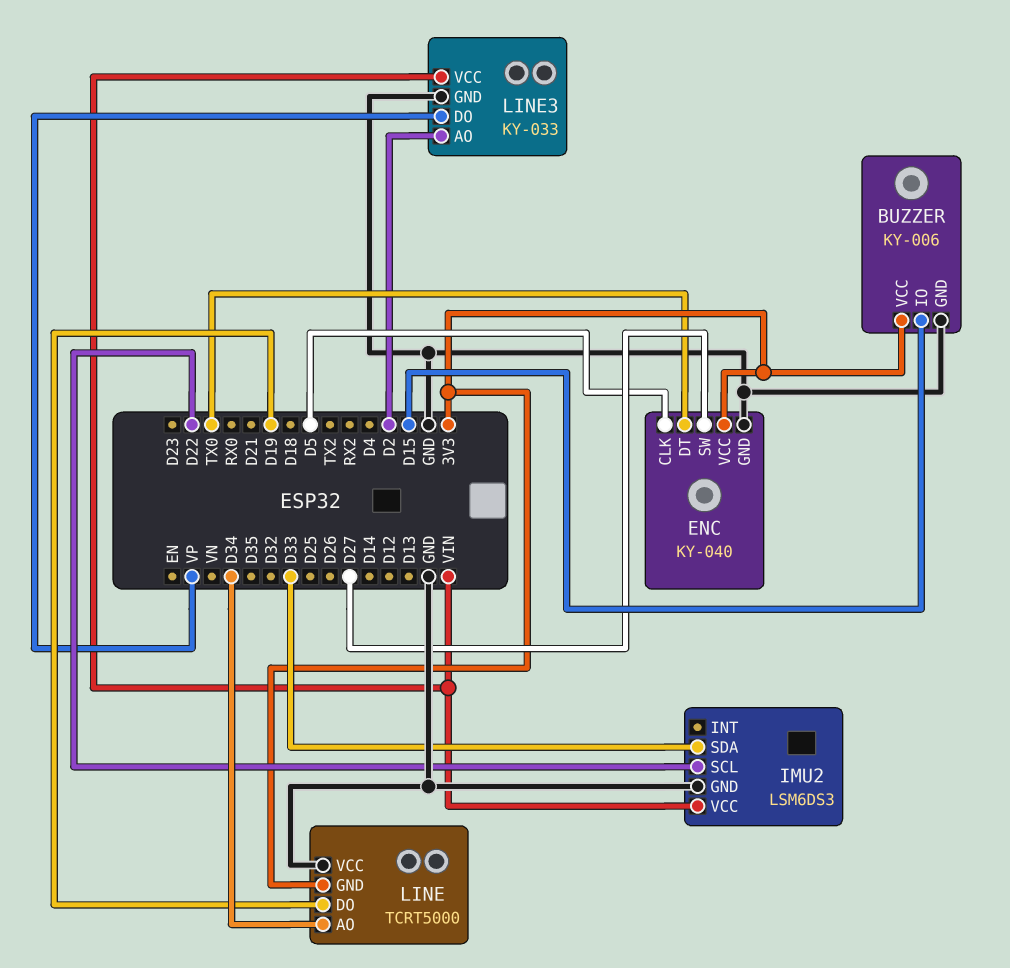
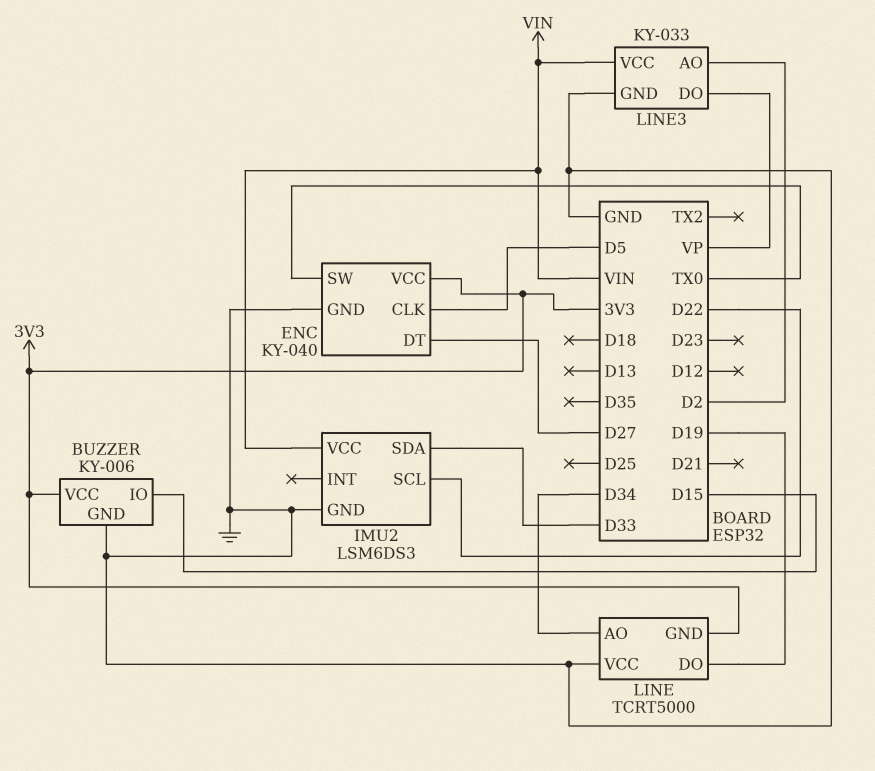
ENC pin DT: TX0 -> D27
ENC pin SW: D27 -> TX0

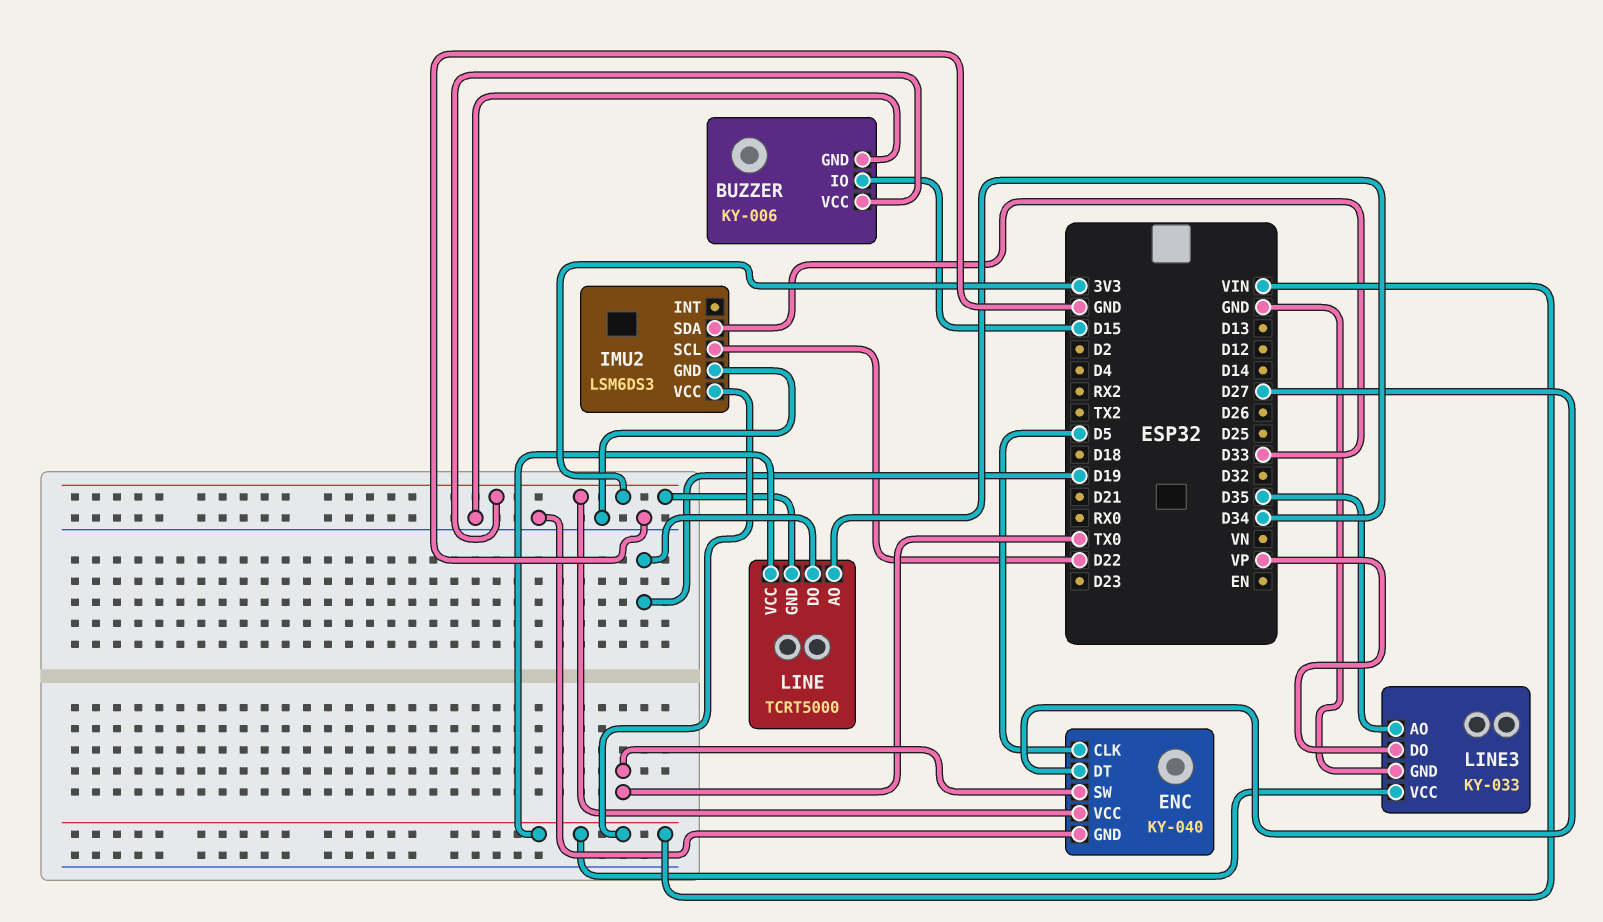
LINE pin VCC: GND -> VIN
LINE3 pin AO: D2 -> D35

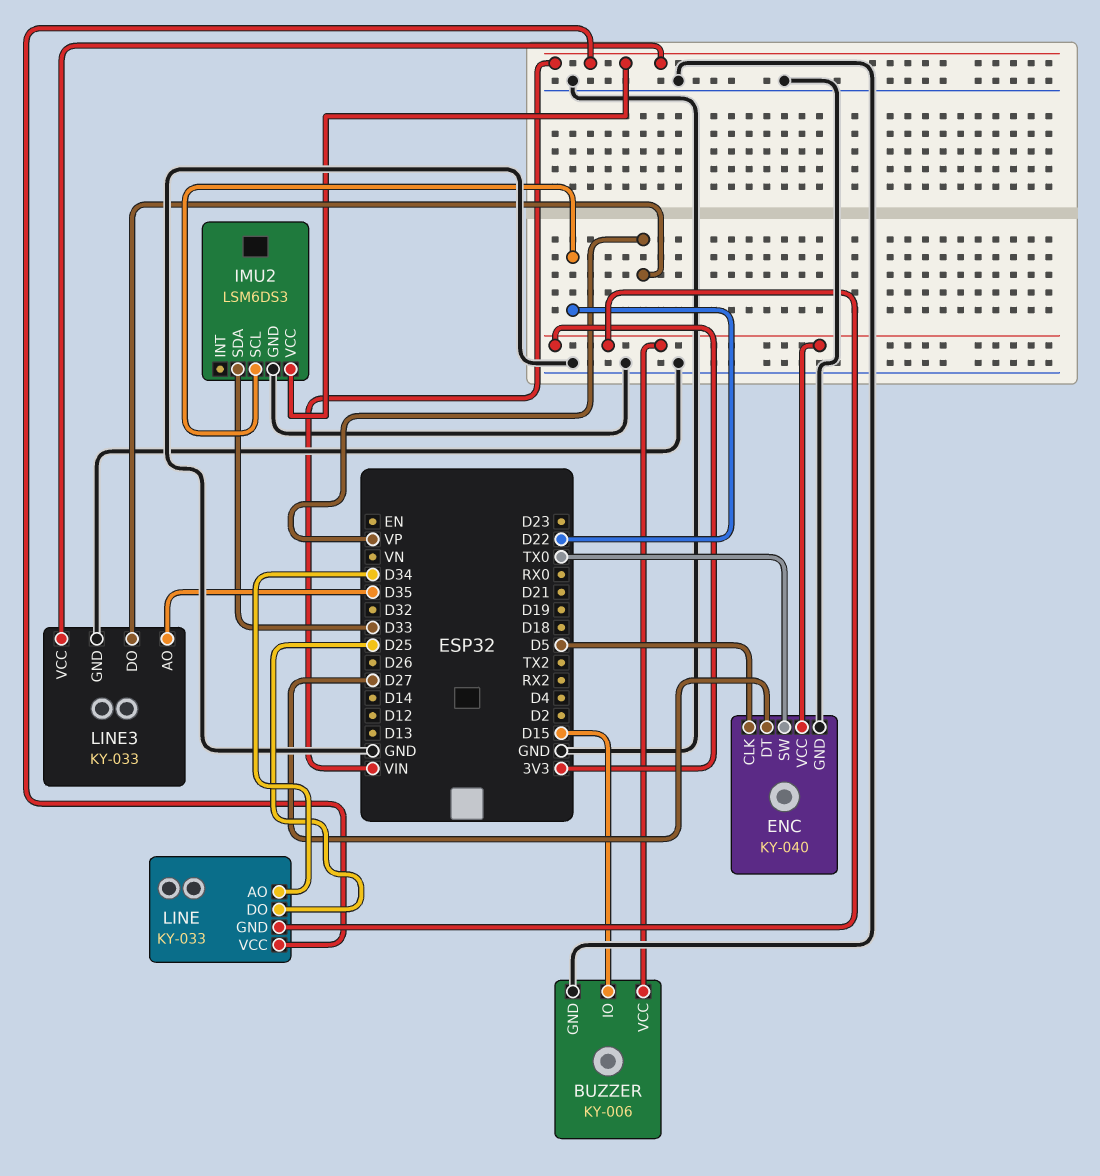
LINE: TCRT5000 -> KY-033
LINE pin DO: D19 -> D25

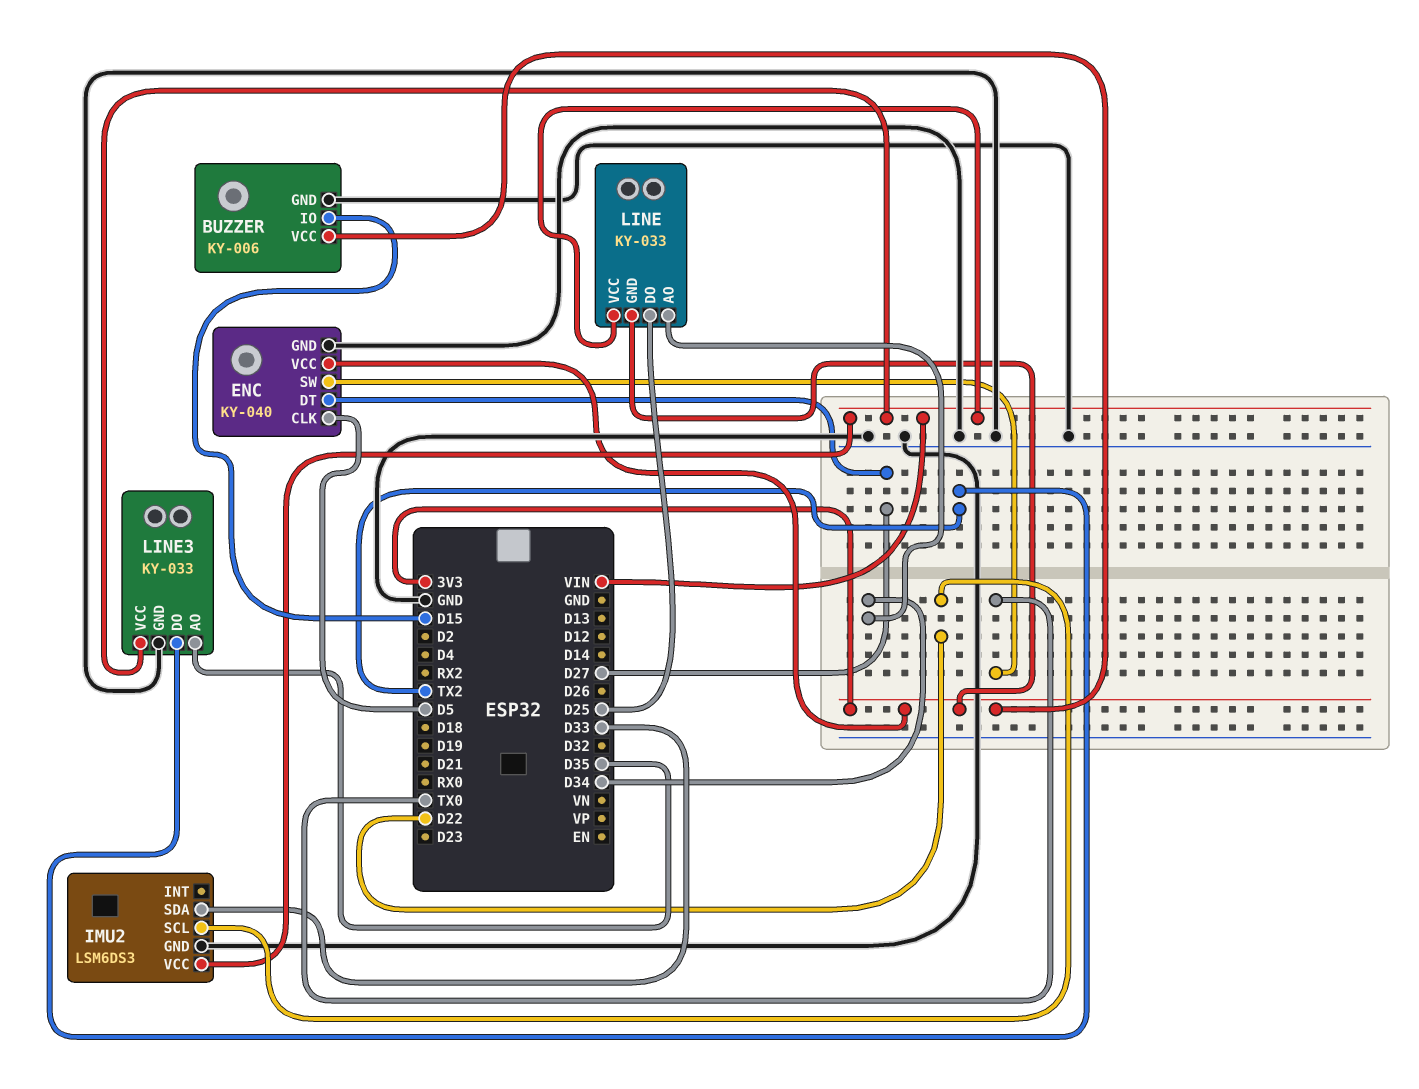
LINE3 pin DO: VP -> TX2

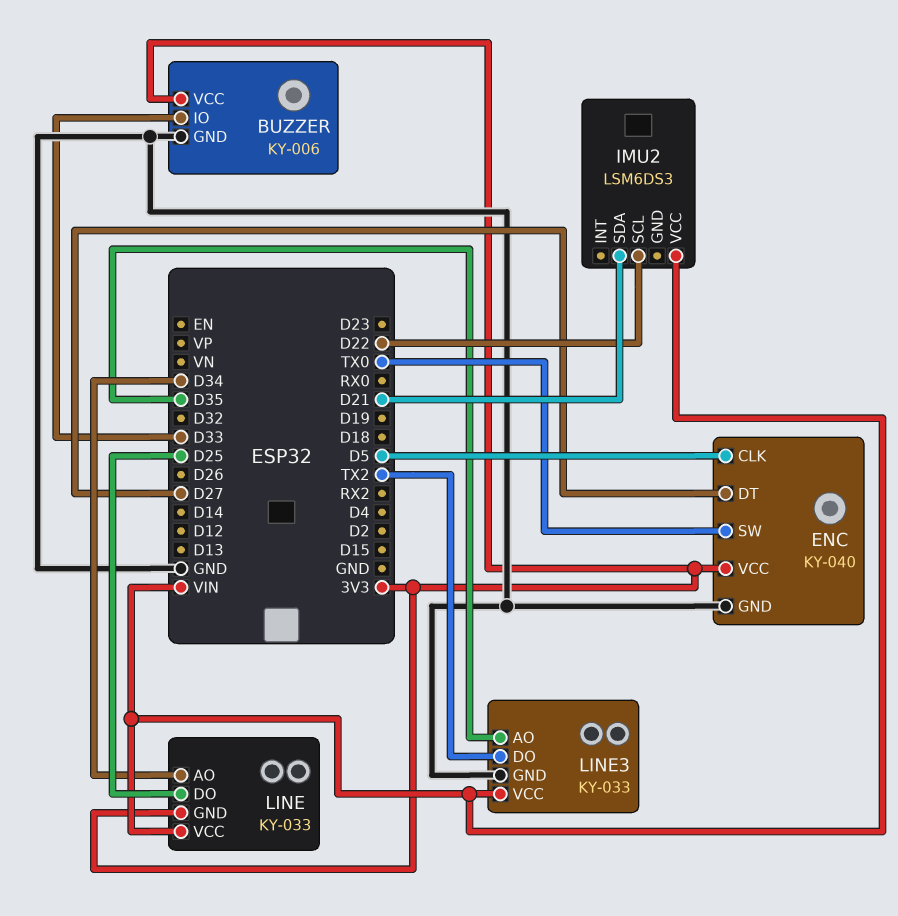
BUZZER pin IO: D15 -> D33
IMU2 pin GND: GND -> none
IMU2 pin SDA: D33 -> D21

